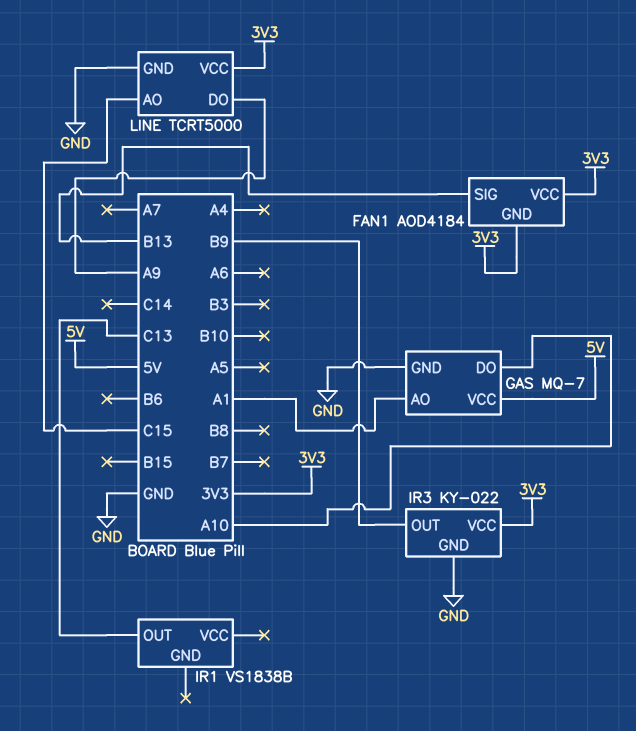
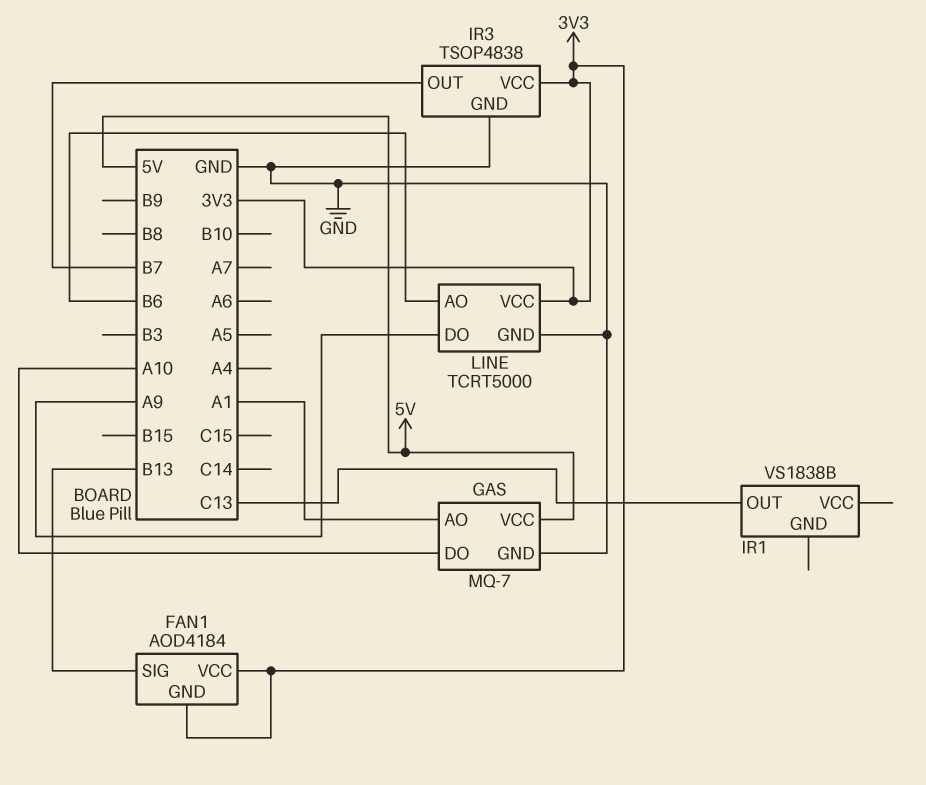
IR3: KY-022 -> TSOP4838
IR3 pin OUT: B9 -> B7
LINE pin AO: C15 -> B6

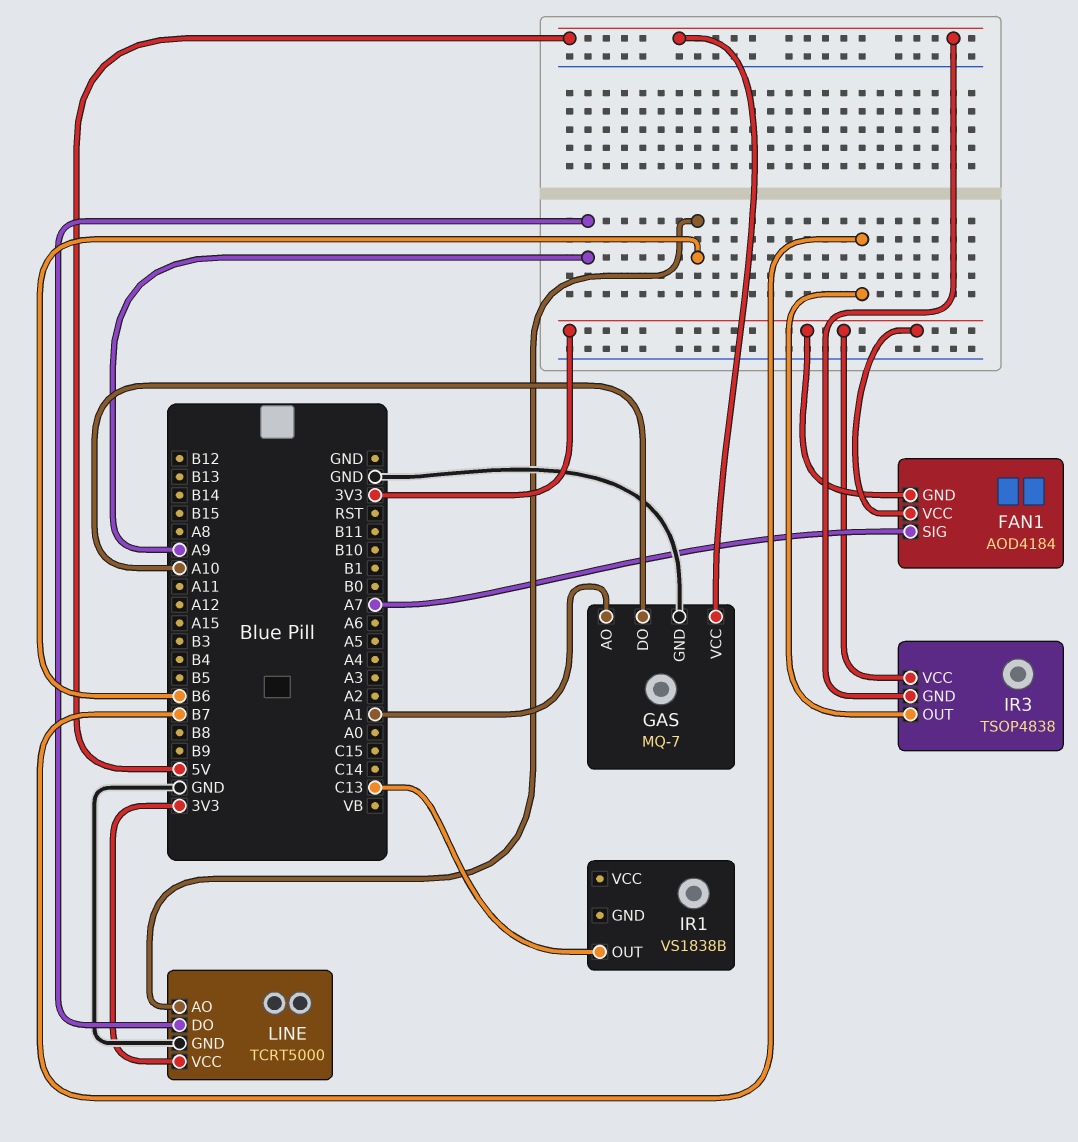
FAN1 pin SIG: B13 -> A7
IR3 pin GND: GND -> 5V

